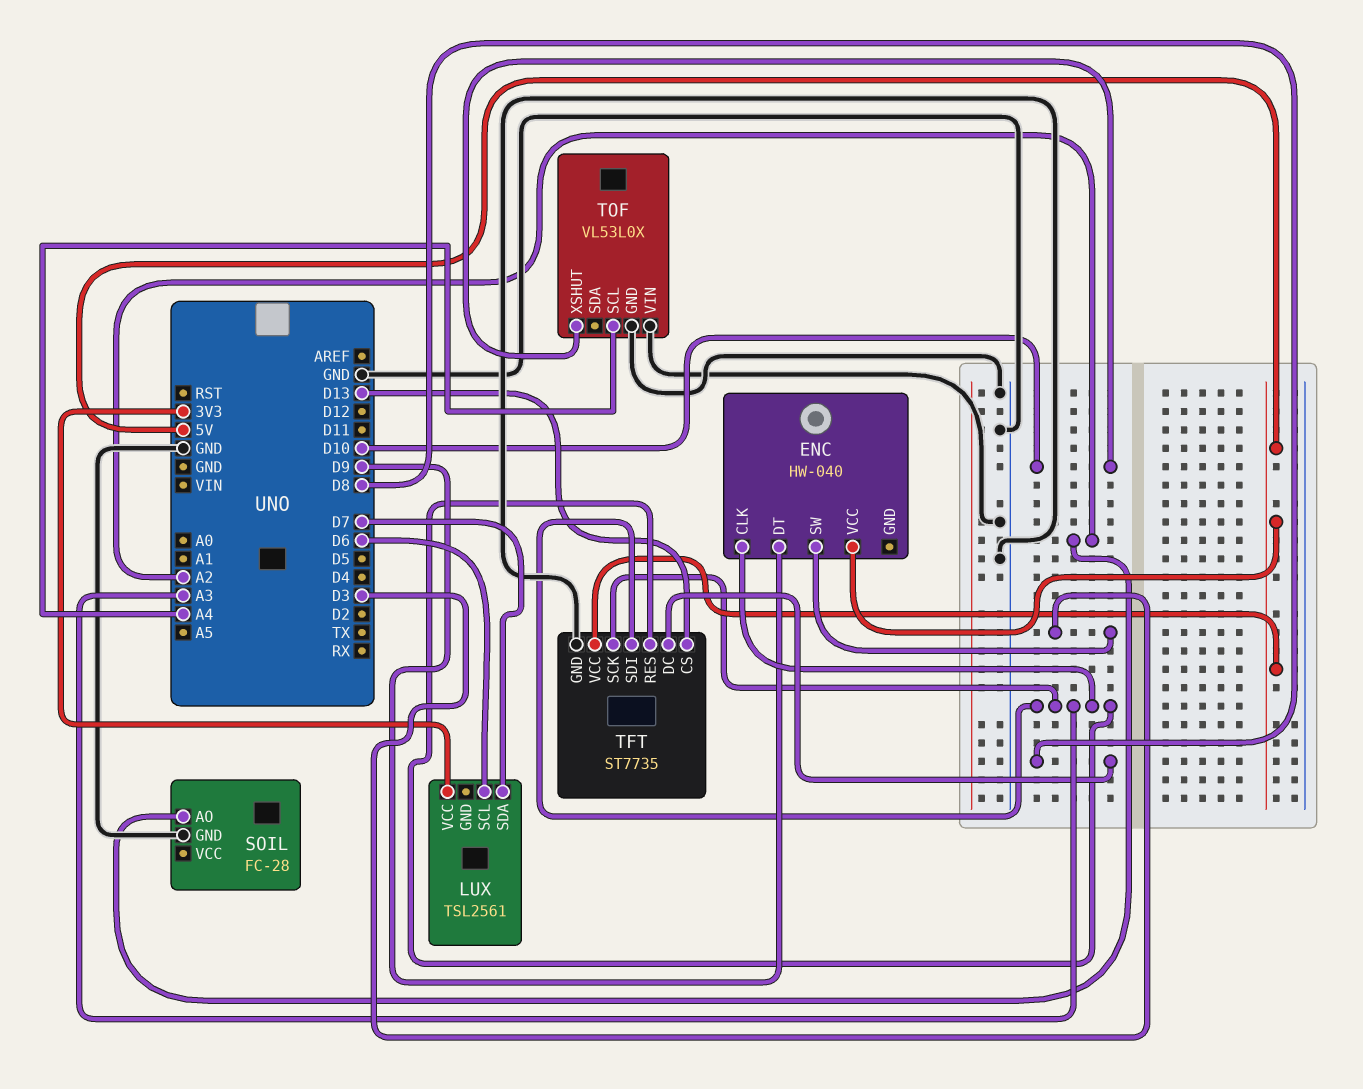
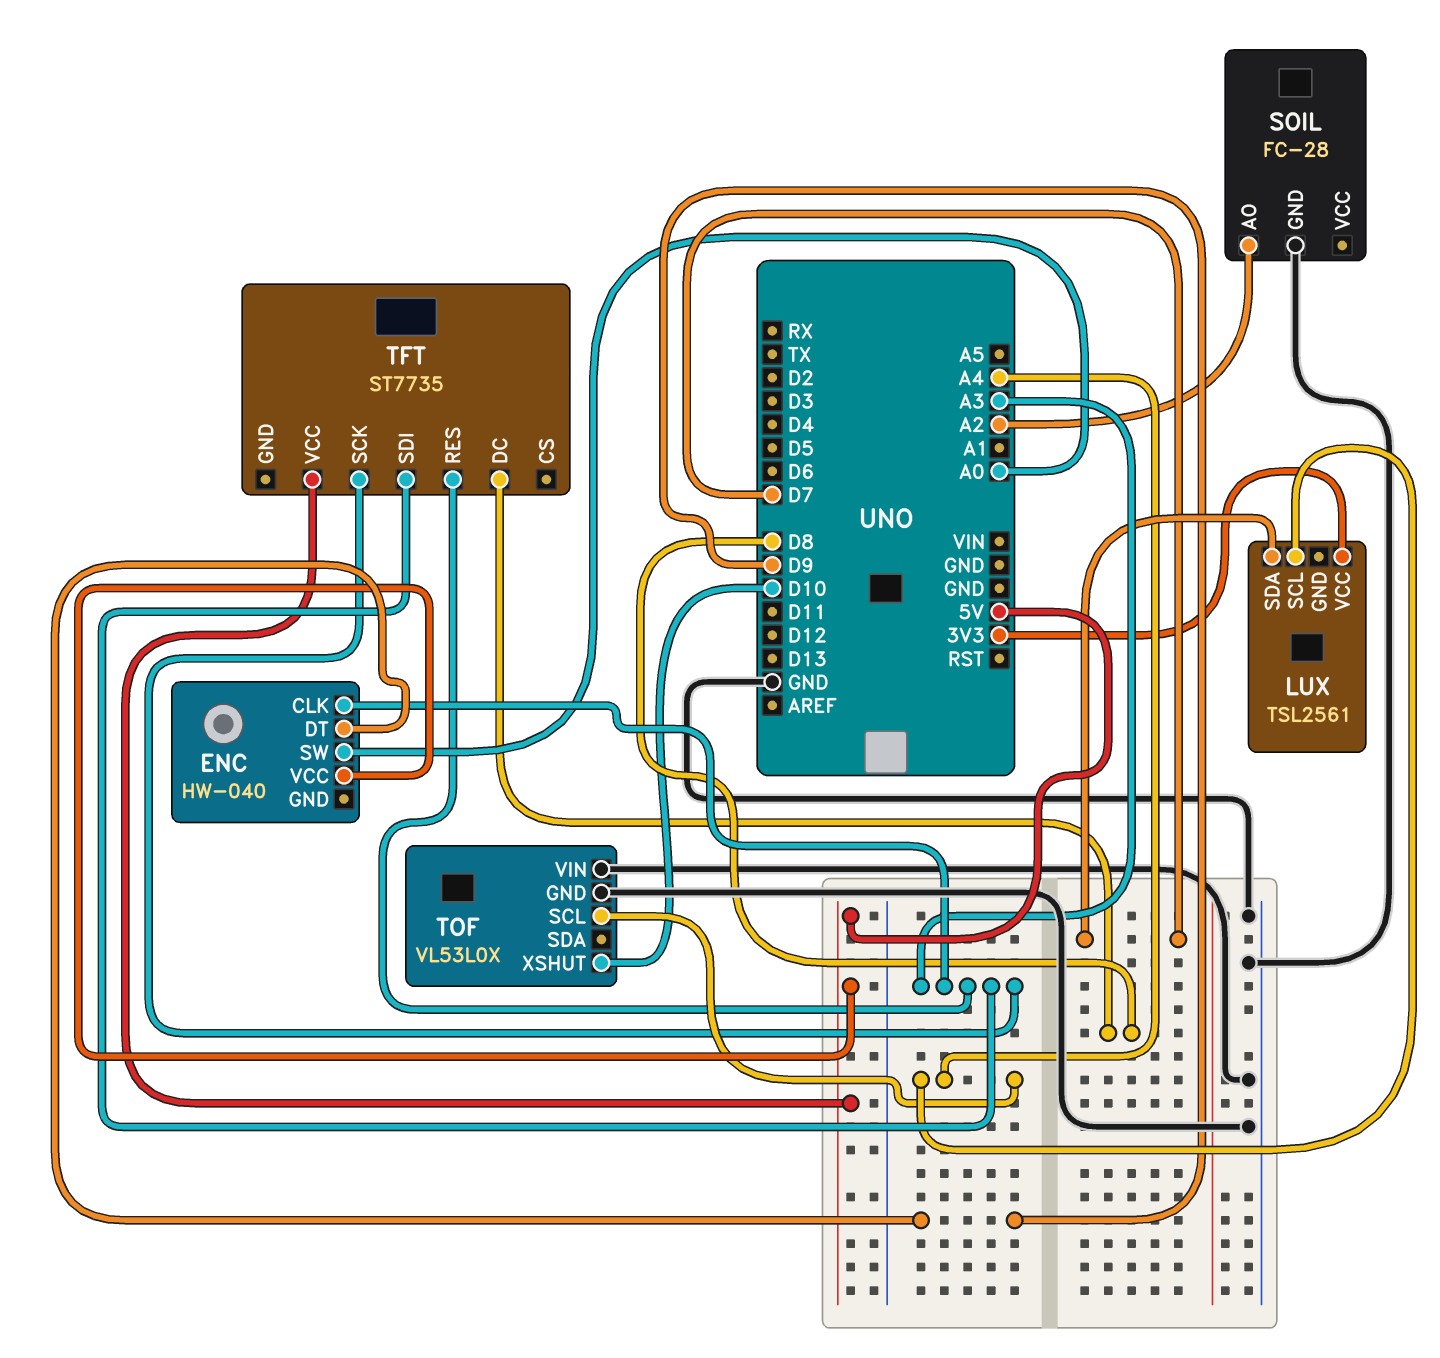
ENC pin SW: D3 -> A0
LUX pin SCL: D6 -> A4
TFT pin CS: D13 -> none
TFT pin GND: GND -> none

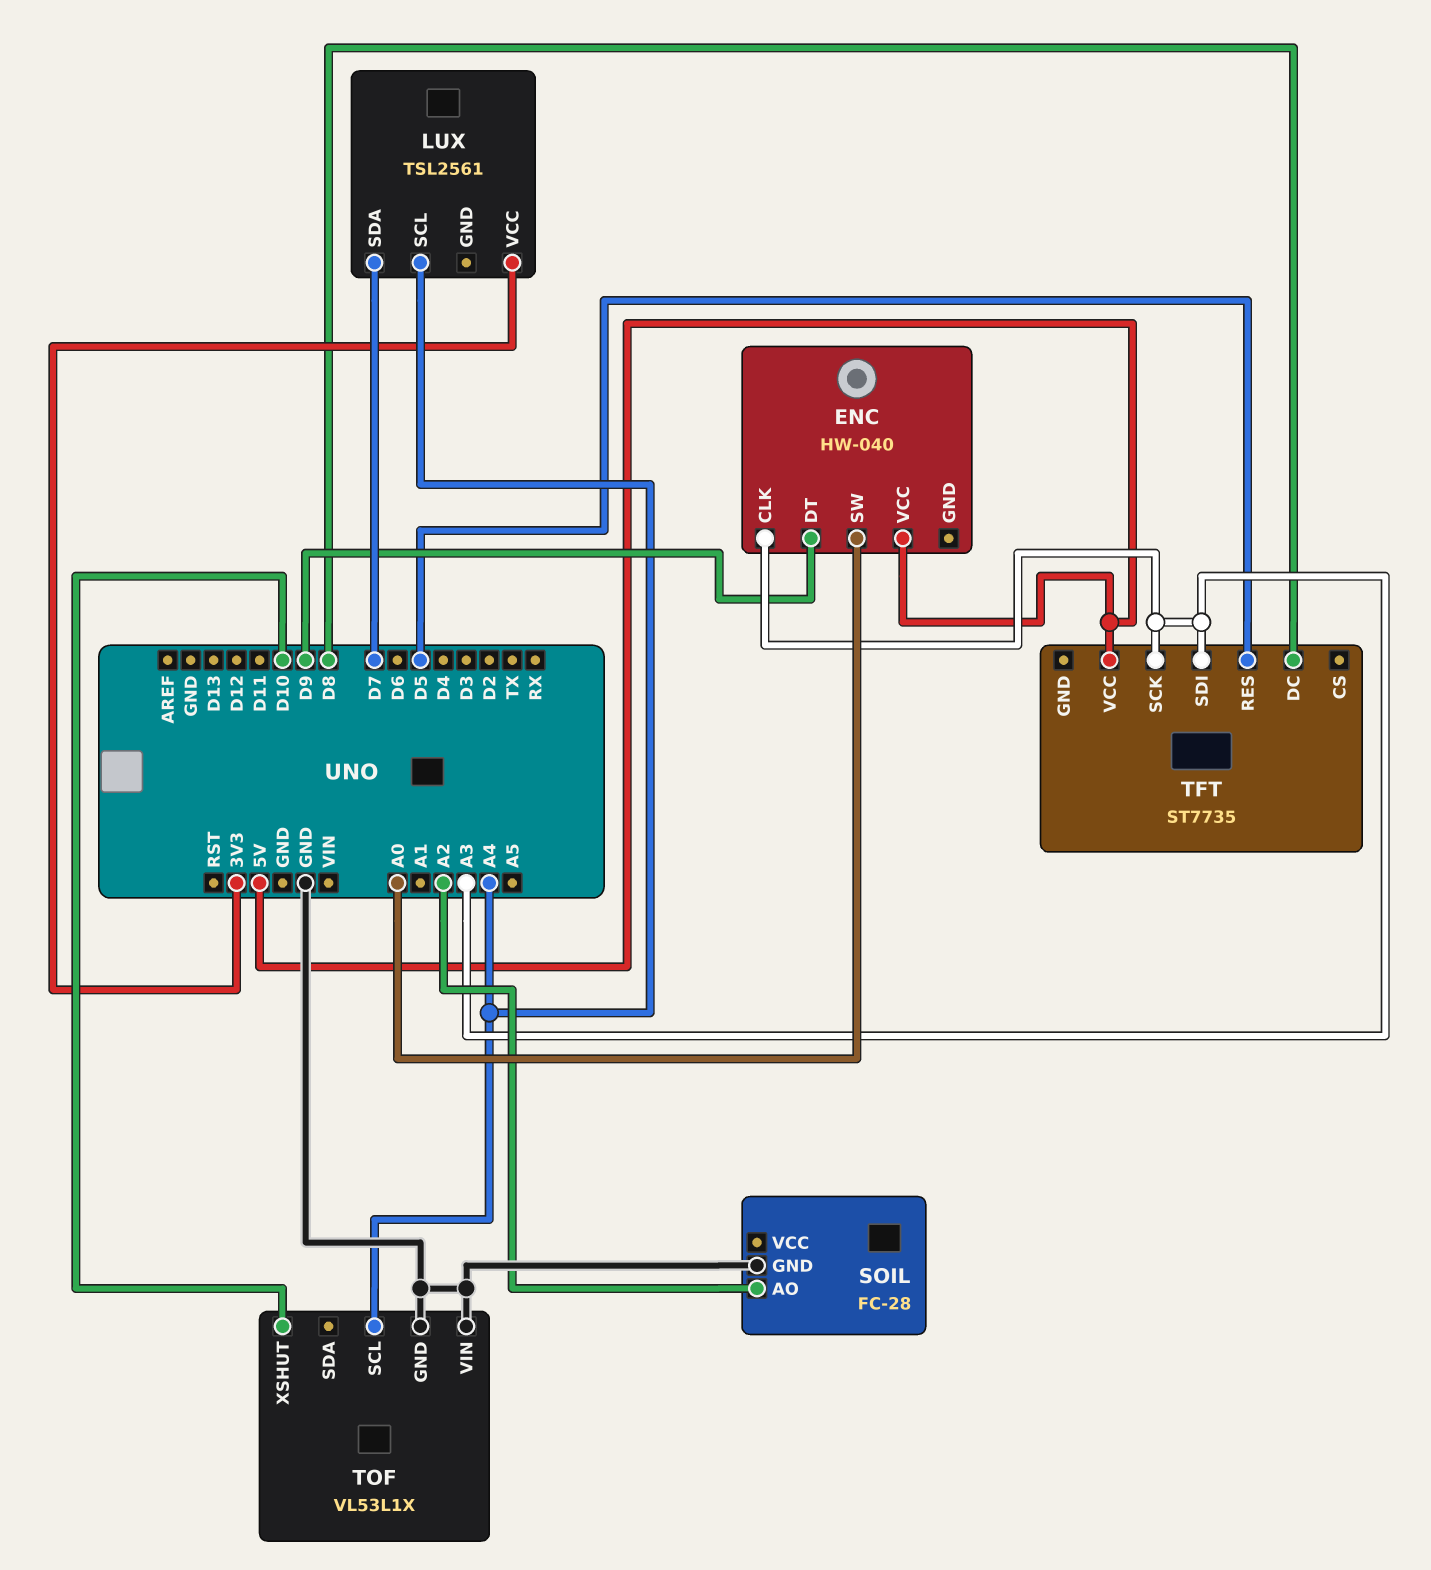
TFT pin RES: A3 -> D5
TOF: VL53L0X -> VL53L1X

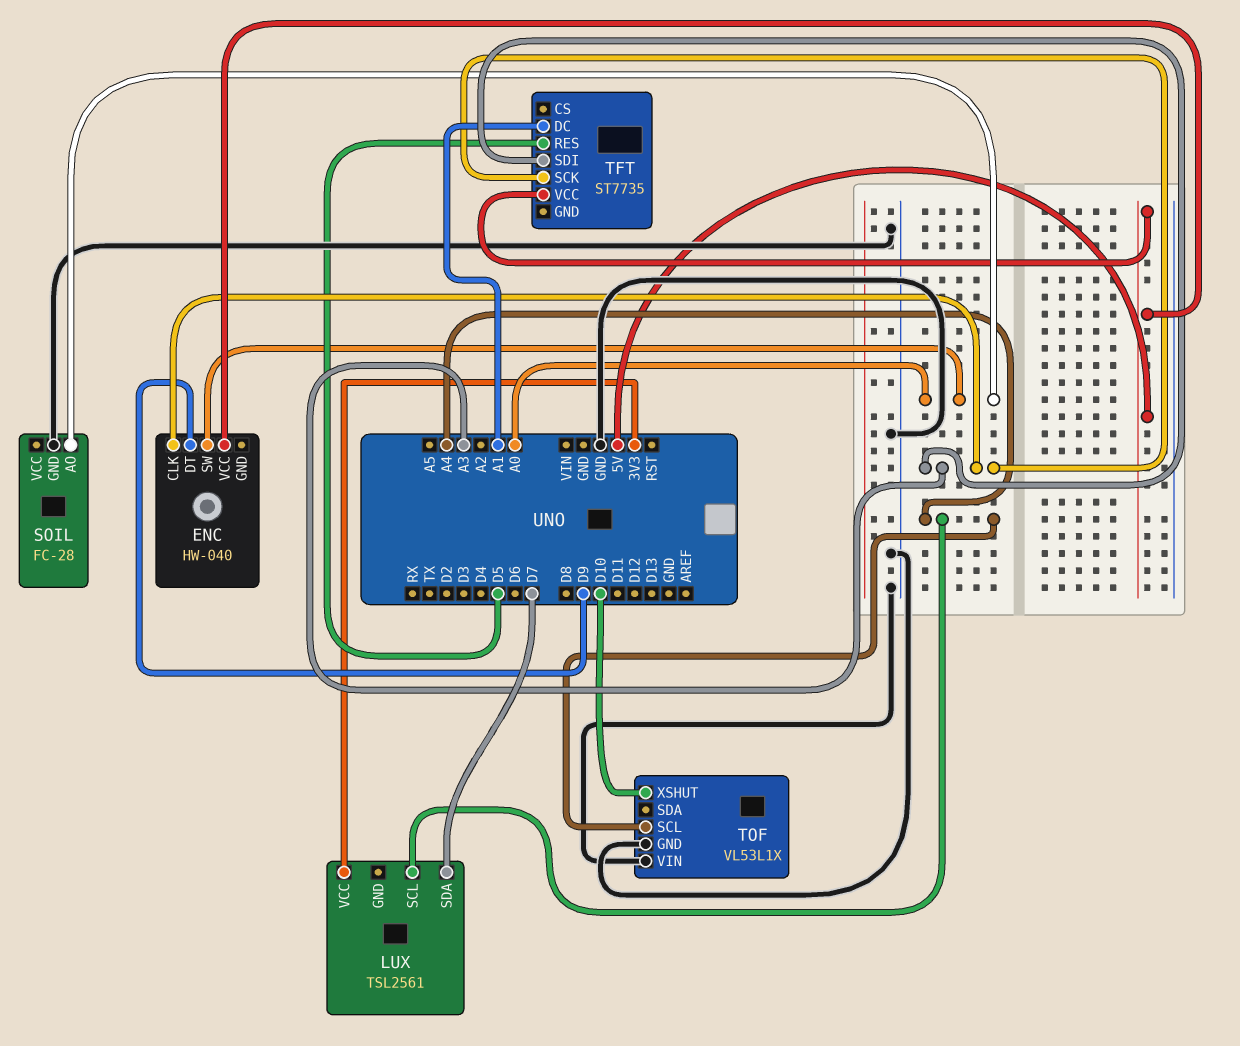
SOIL pin AO: A2 -> A0
TFT pin DC: D8 -> A1

